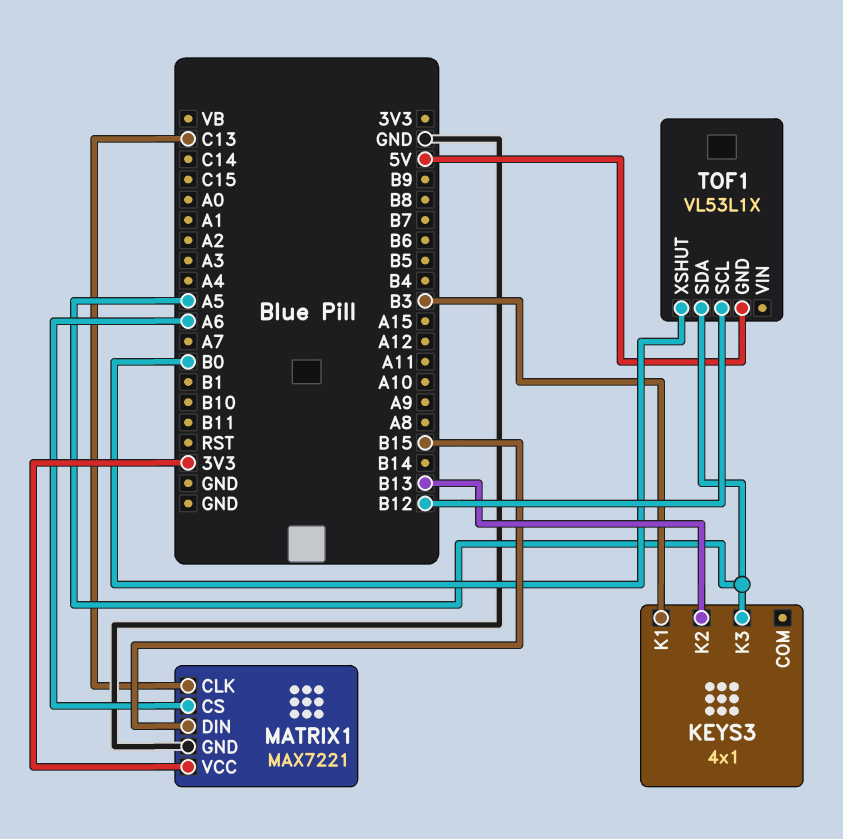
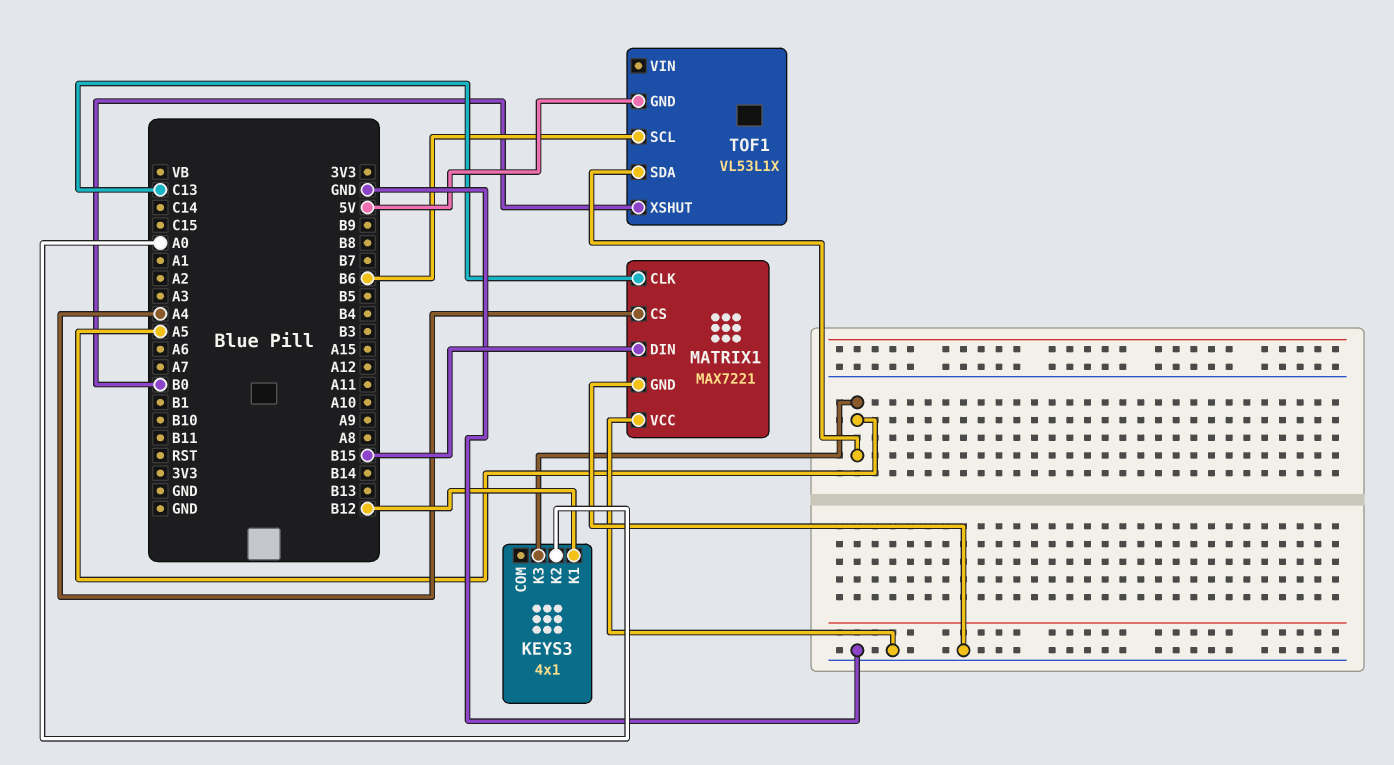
KEYS3 pin K1: B3 -> B12
KEYS3 pin K2: B13 -> A0
MATRIX1 pin CS: A6 -> A4
MATRIX1 pin VCC: 3V3 -> GND
TOF1 pin SCL: B12 -> B6

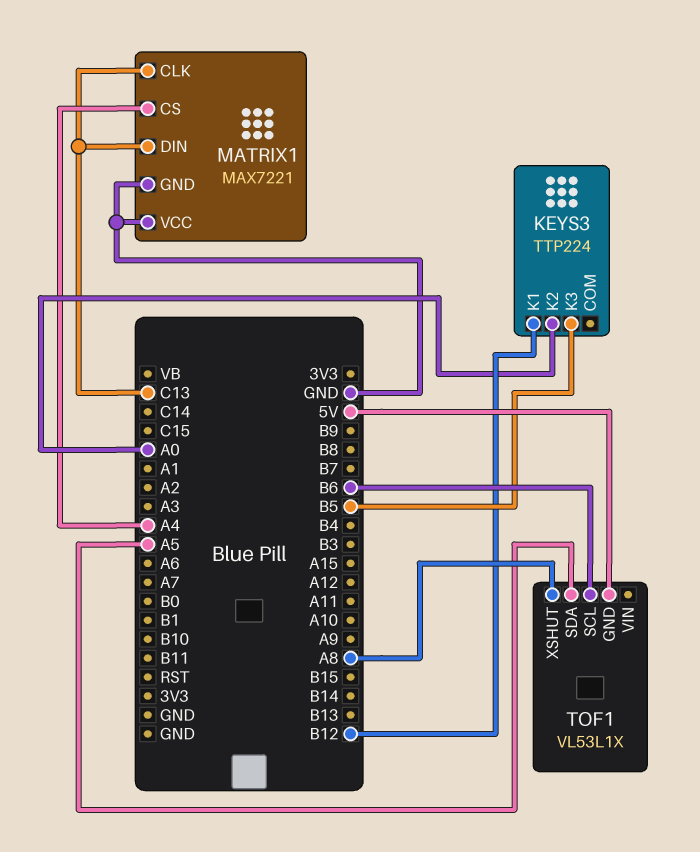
KEYS3: 4x1 -> TTP224
KEYS3 pin K3: A5 -> B5
MATRIX1 pin DIN: B15 -> C13
TOF1 pin XSHUT: B0 -> A8

